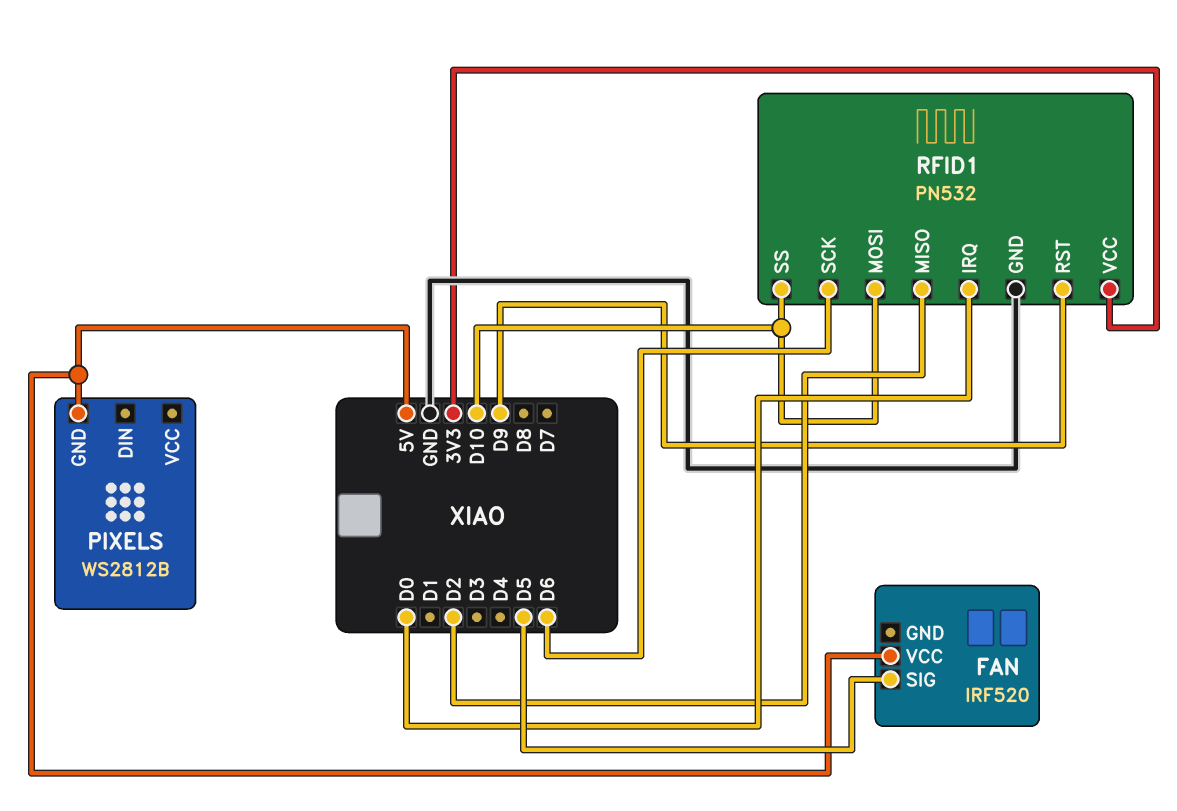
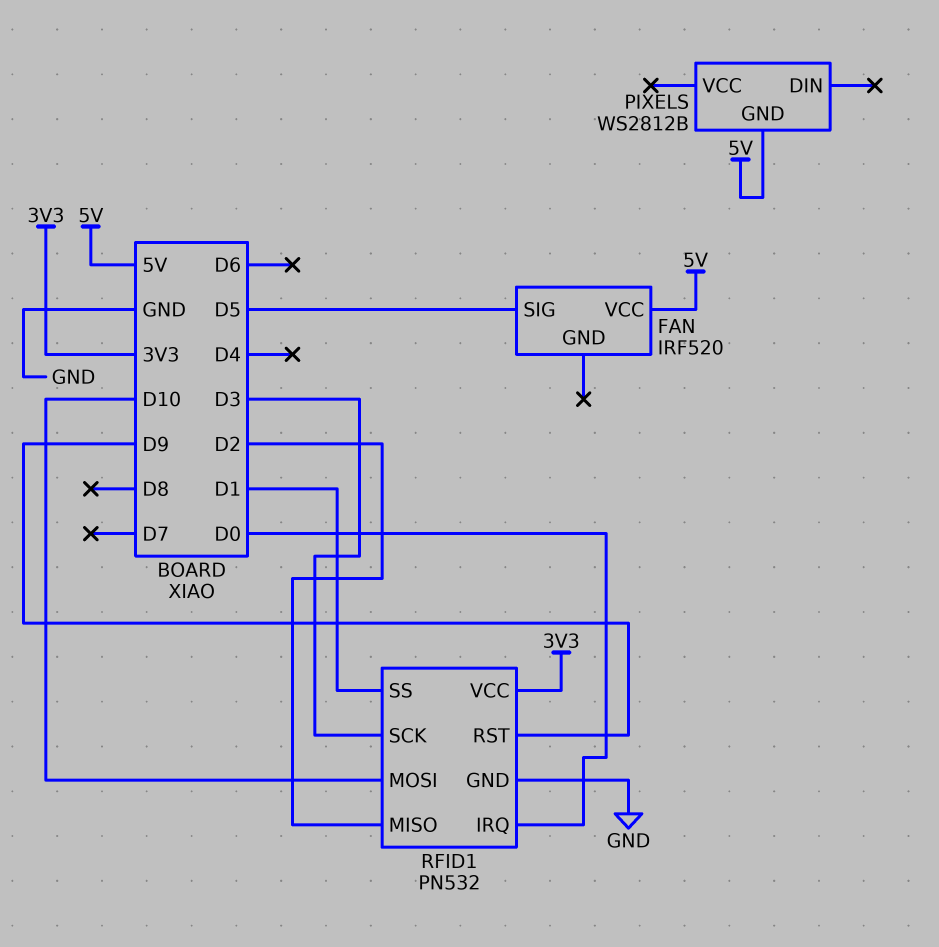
RFID1 pin SCK: D6 -> D3
RFID1 pin SS: D10 -> D1

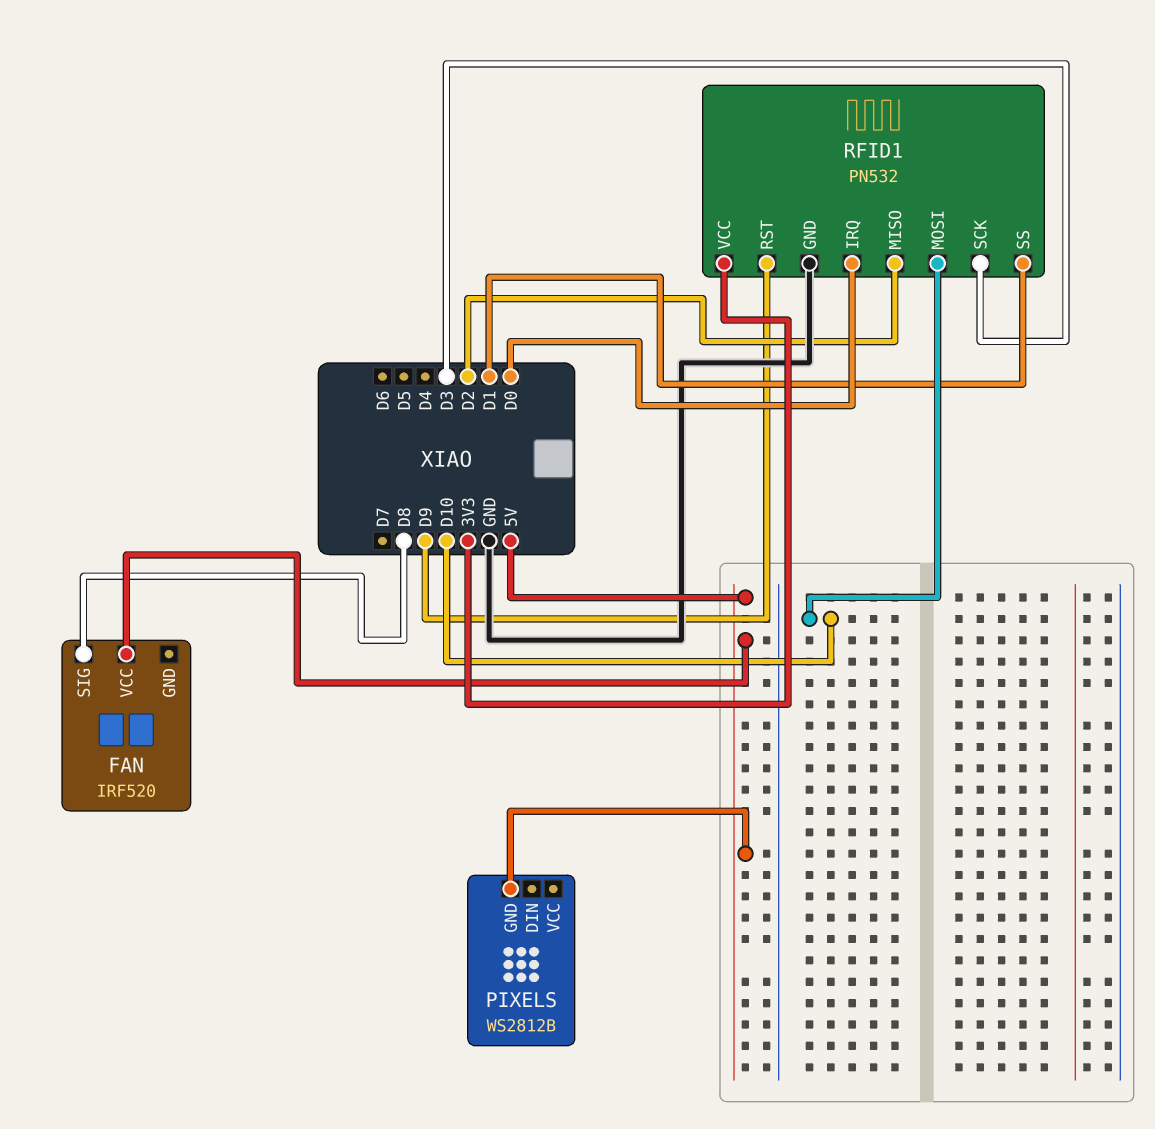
FAN pin SIG: D5 -> D8

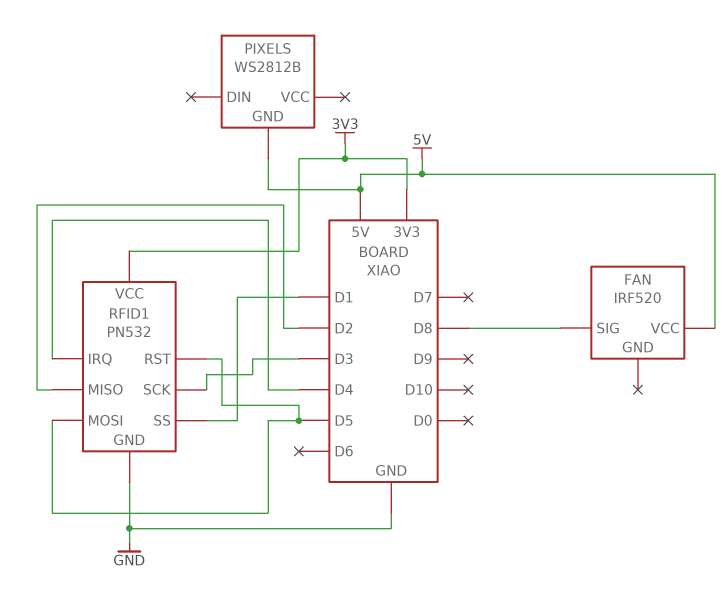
RFID1 pin IRQ: D0 -> D4
RFID1 pin MOSI: D10 -> D5
RFID1 pin RST: D9 -> D5

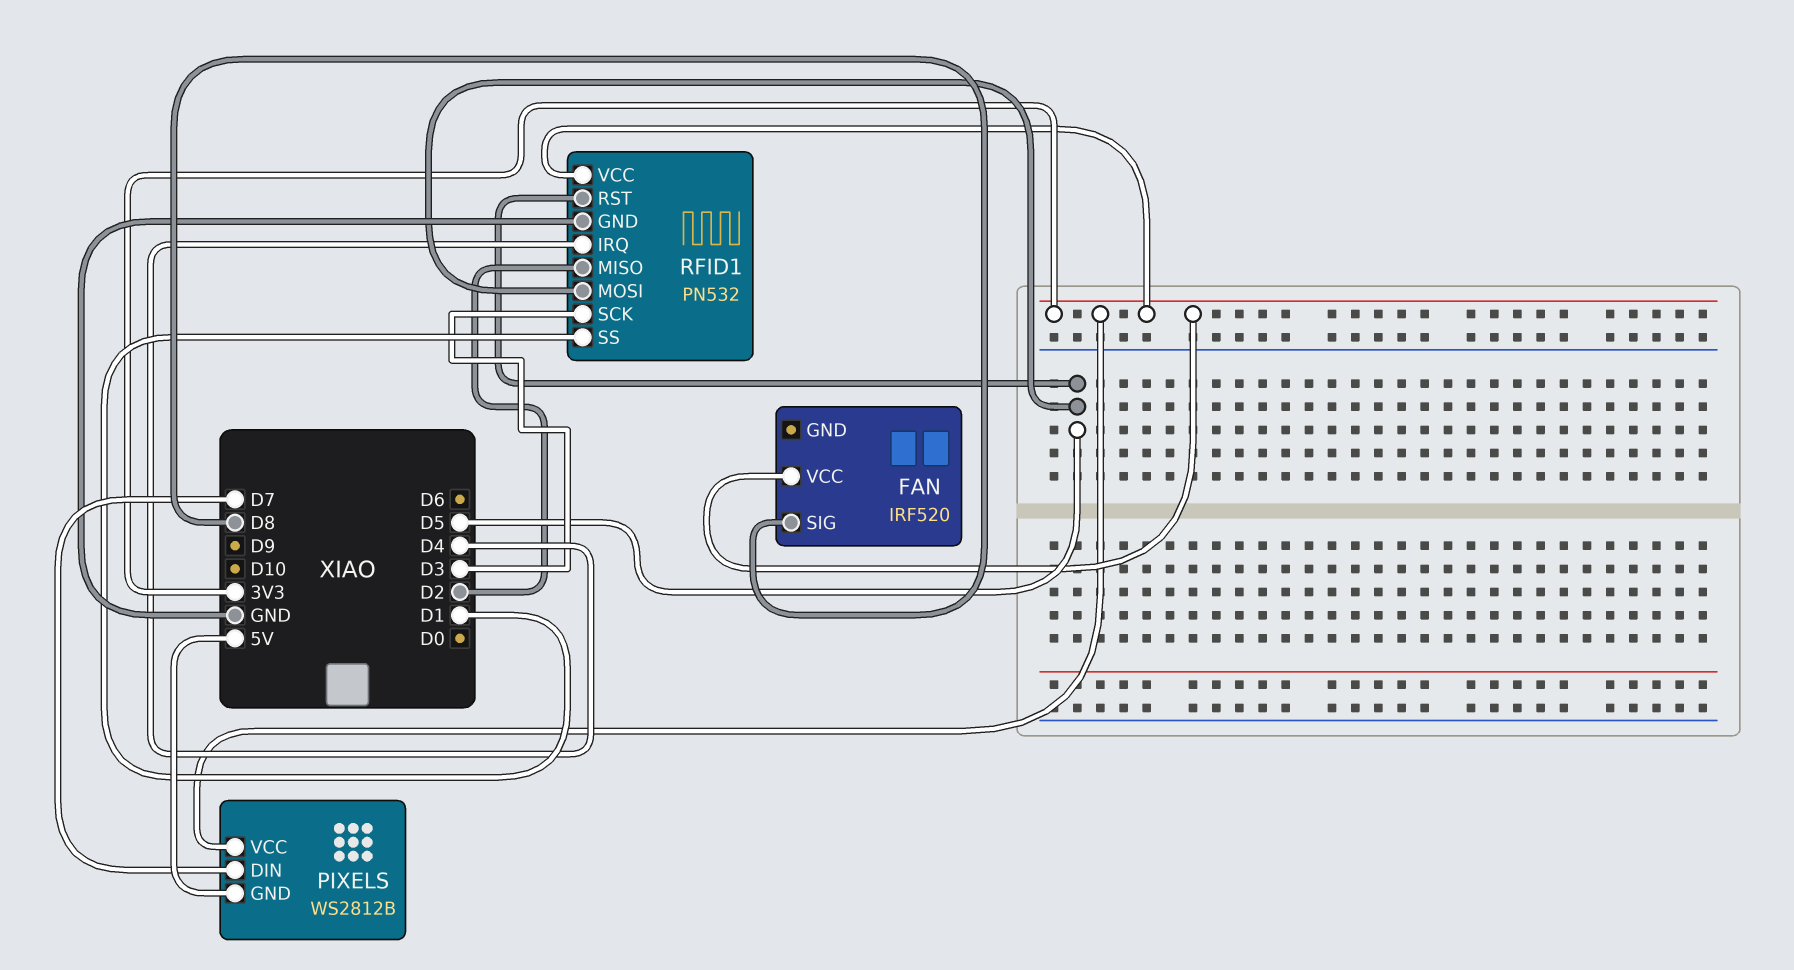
FAN pin VCC: 5V -> 3V3
PIXELS pin DIN: none -> D7
PIXELS pin VCC: none -> 3V3

